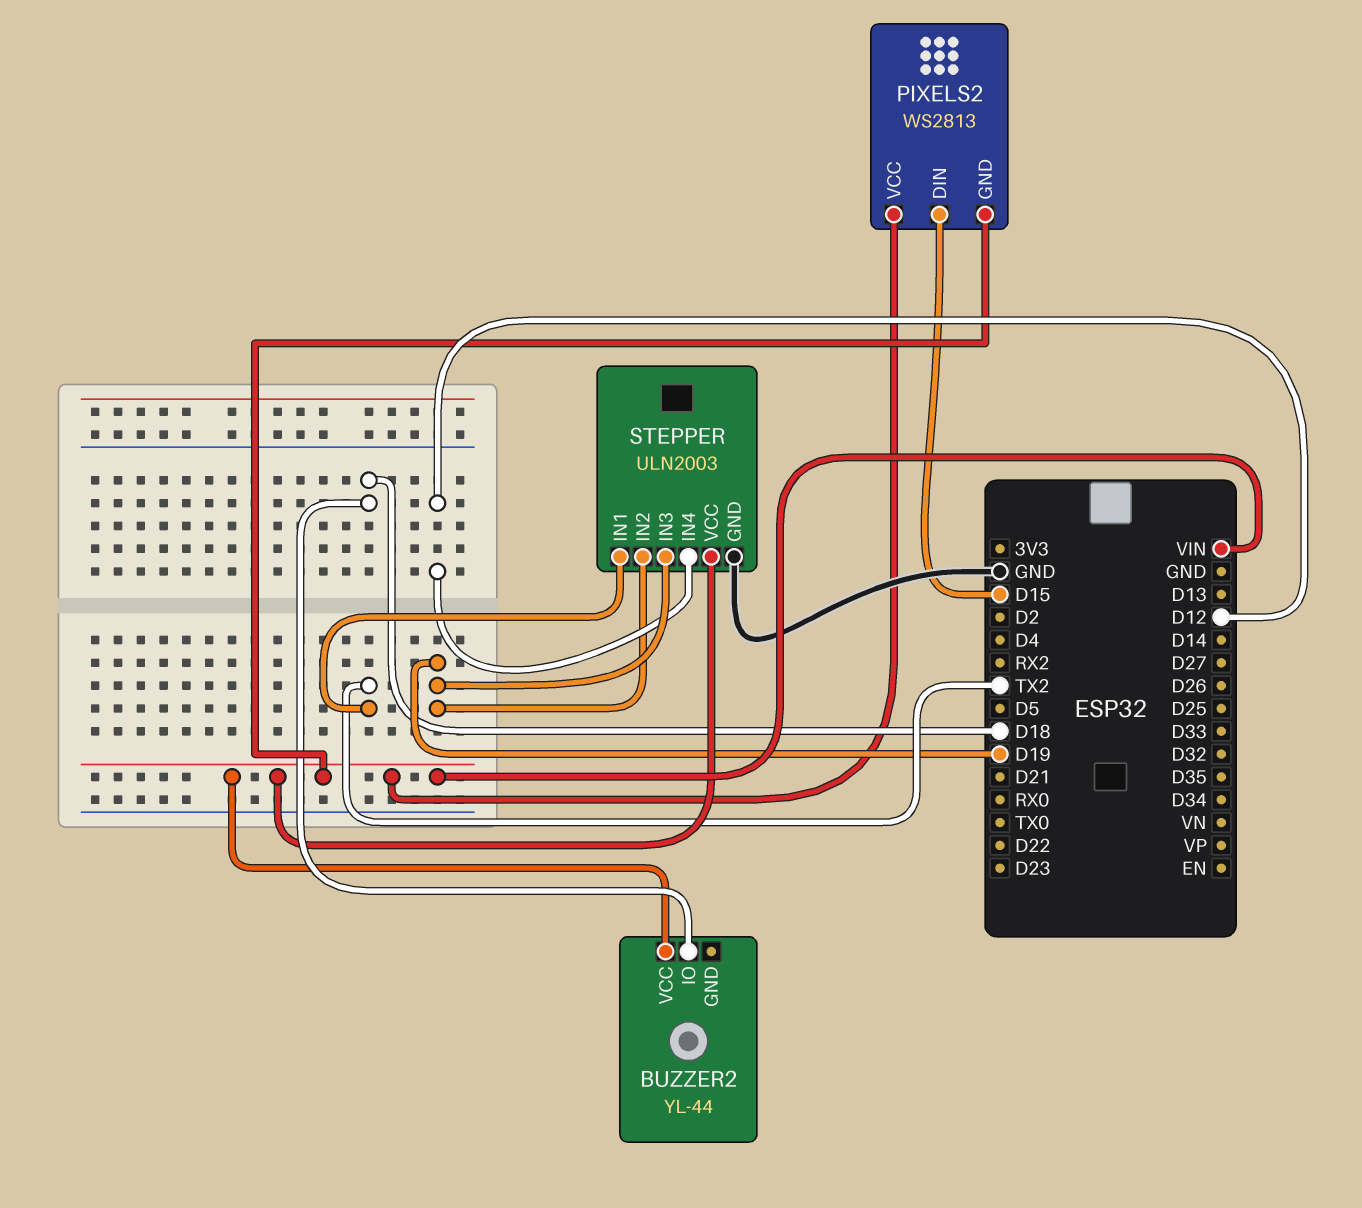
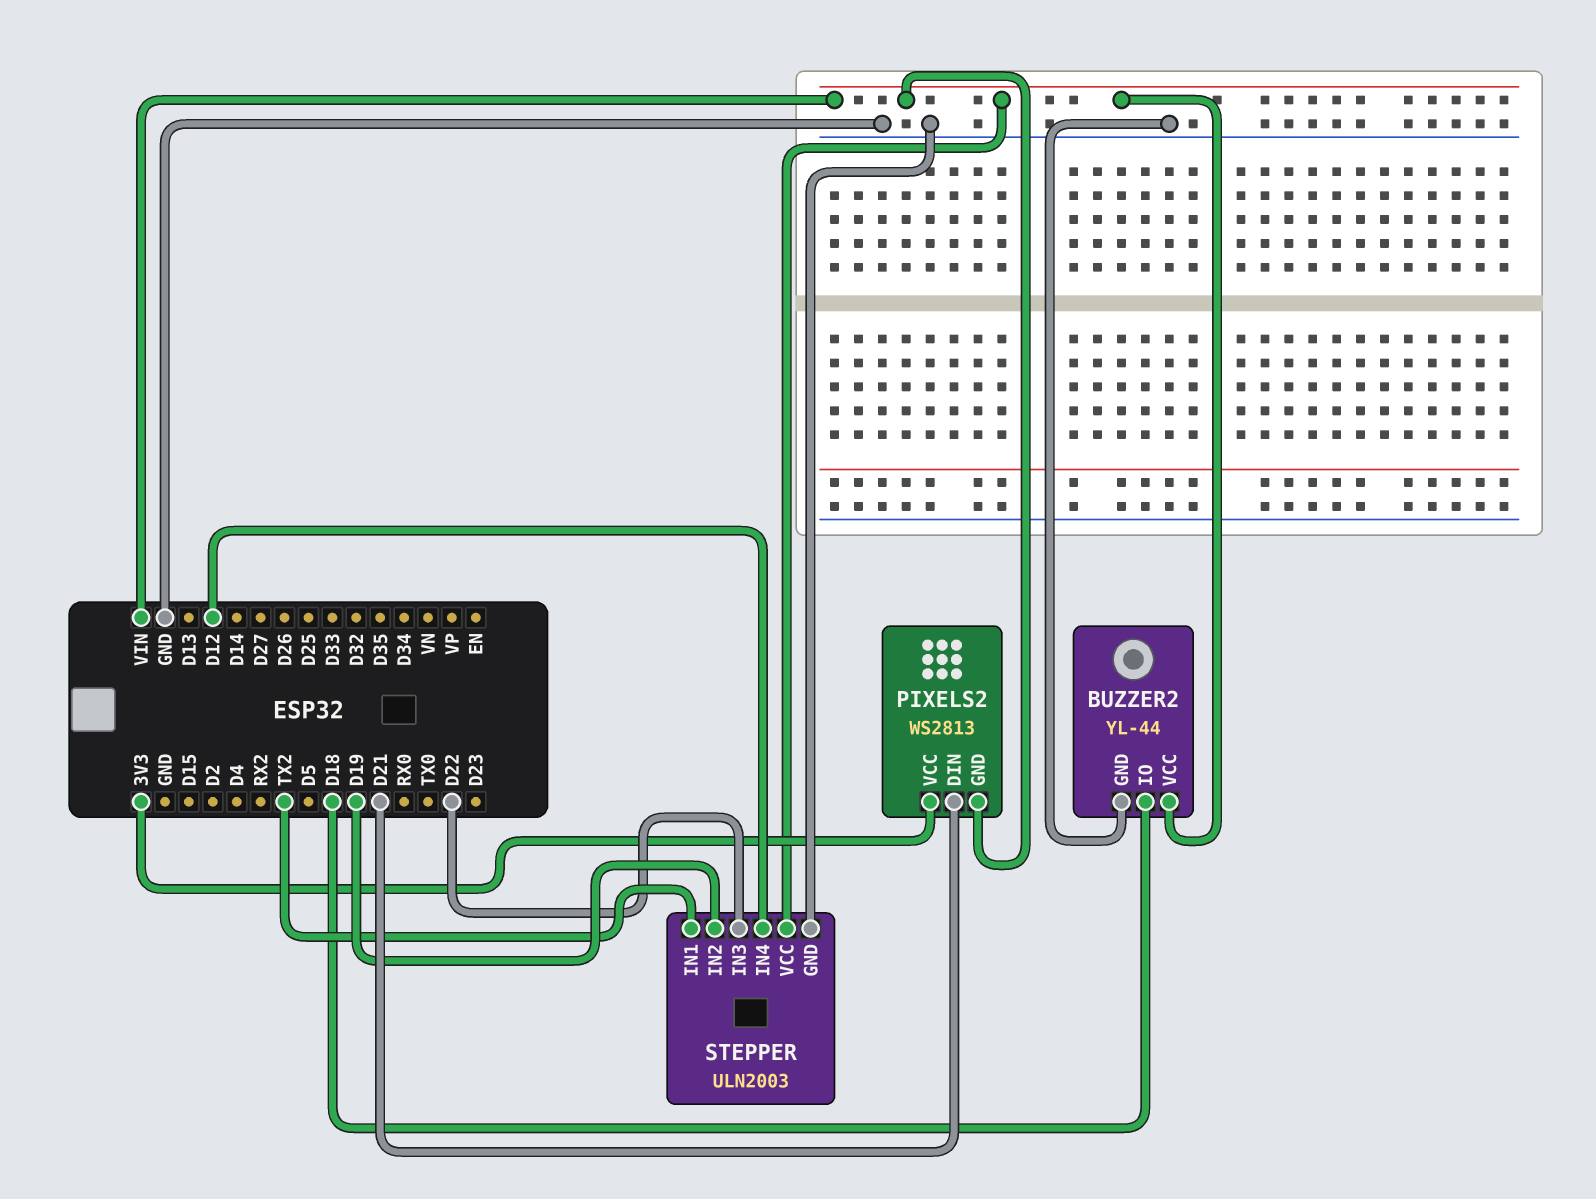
BUZZER2 pin GND: none -> GND
PIXELS2 pin DIN: D15 -> D21
PIXELS2 pin VCC: VIN -> 3V3
STEPPER pin IN3: D19 -> D22

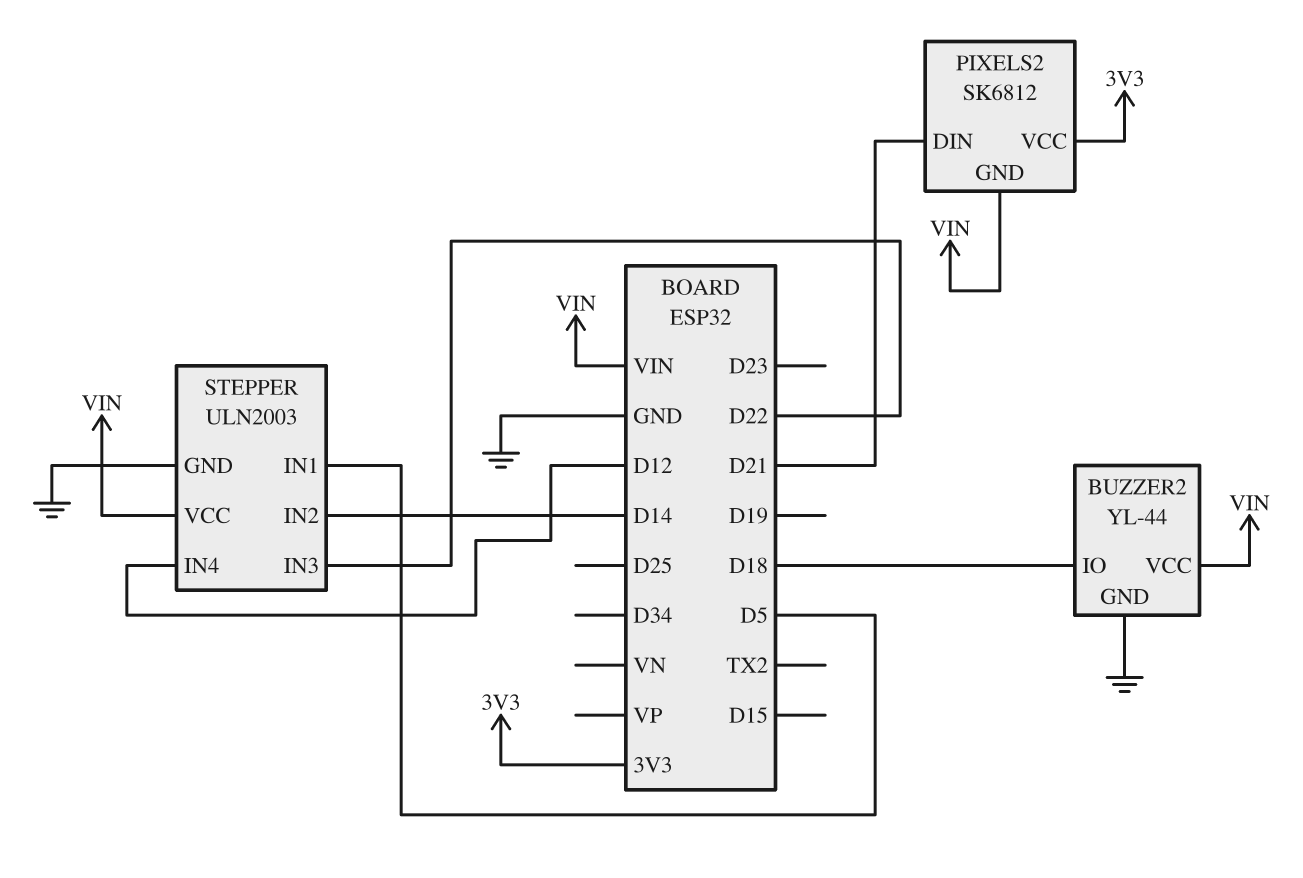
PIXELS2: WS2813 -> SK6812
STEPPER pin IN1: TX2 -> D5
STEPPER pin IN2: D19 -> D14

